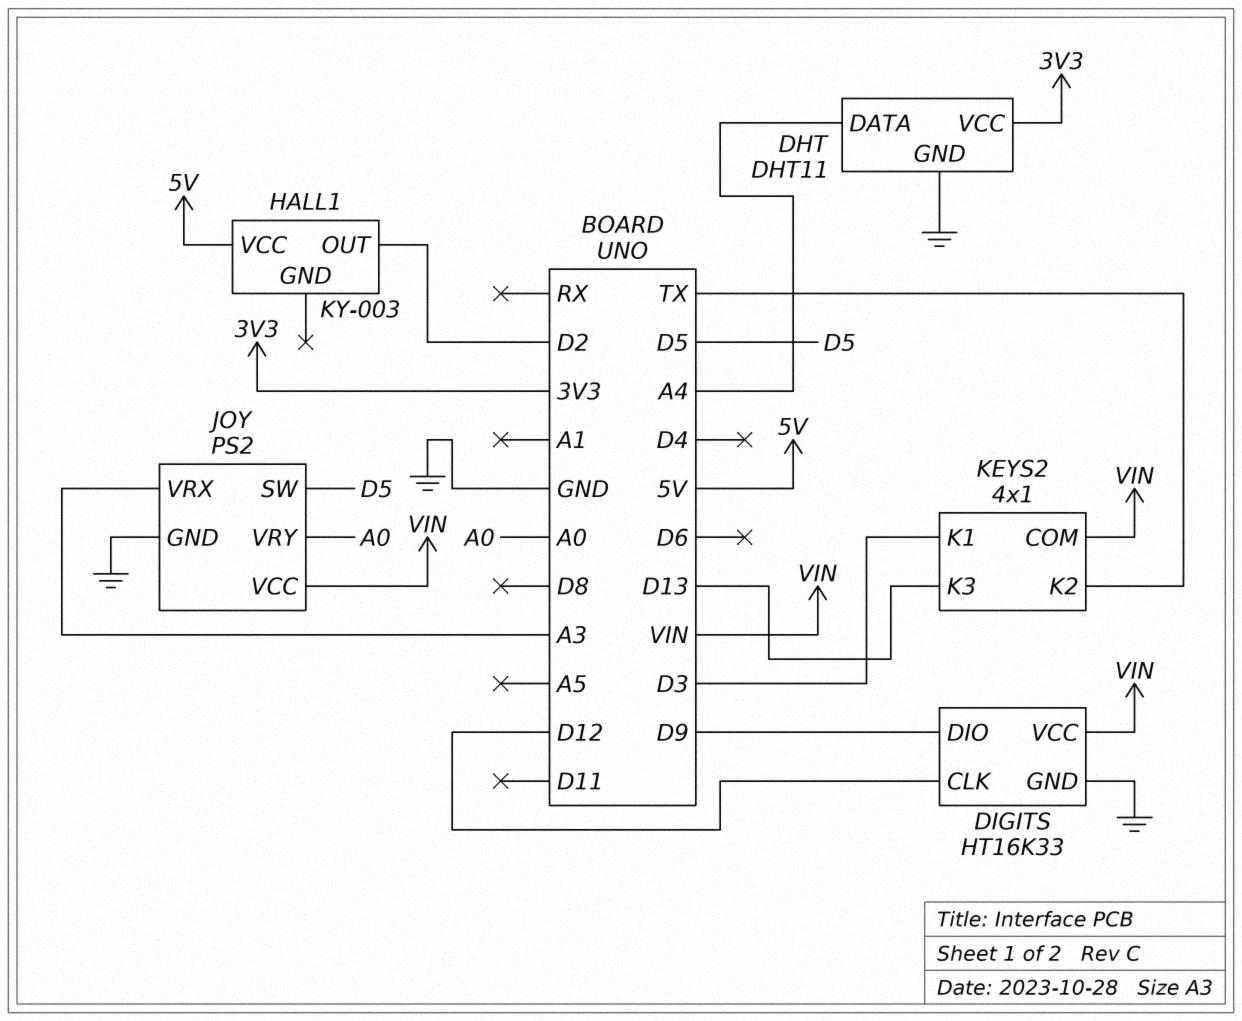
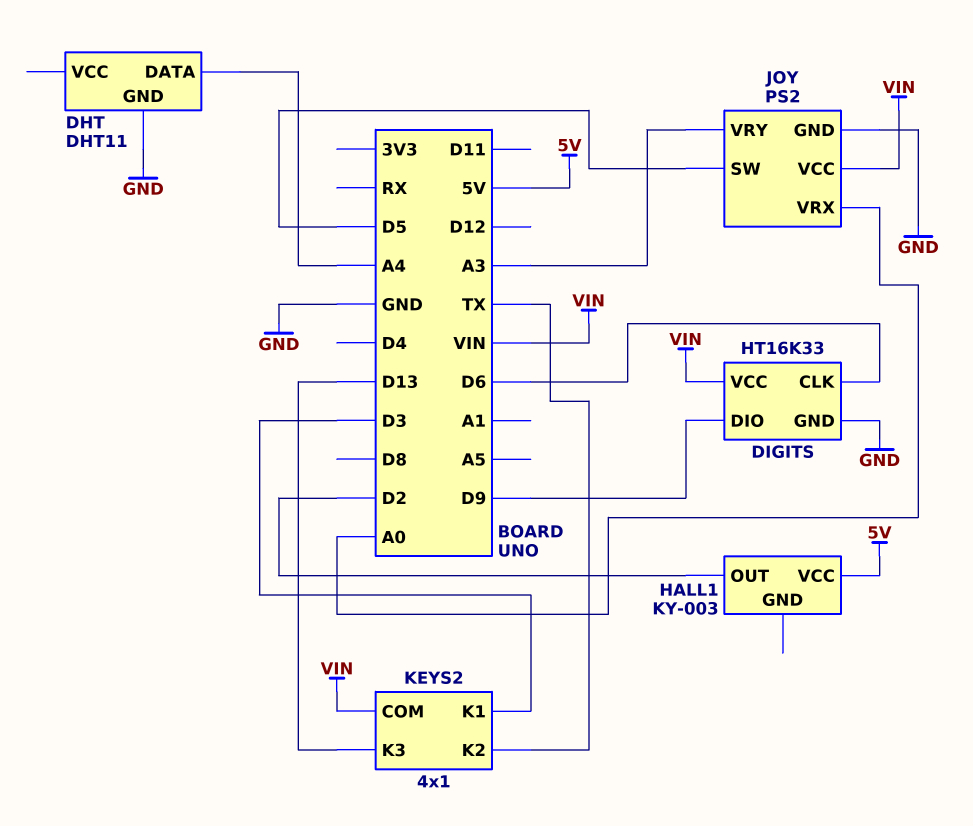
DHT pin VCC: 3V3 -> none
DIGITS pin CLK: D12 -> D6
JOY pin VRX: A3 -> A0
JOY pin VRY: A0 -> A3

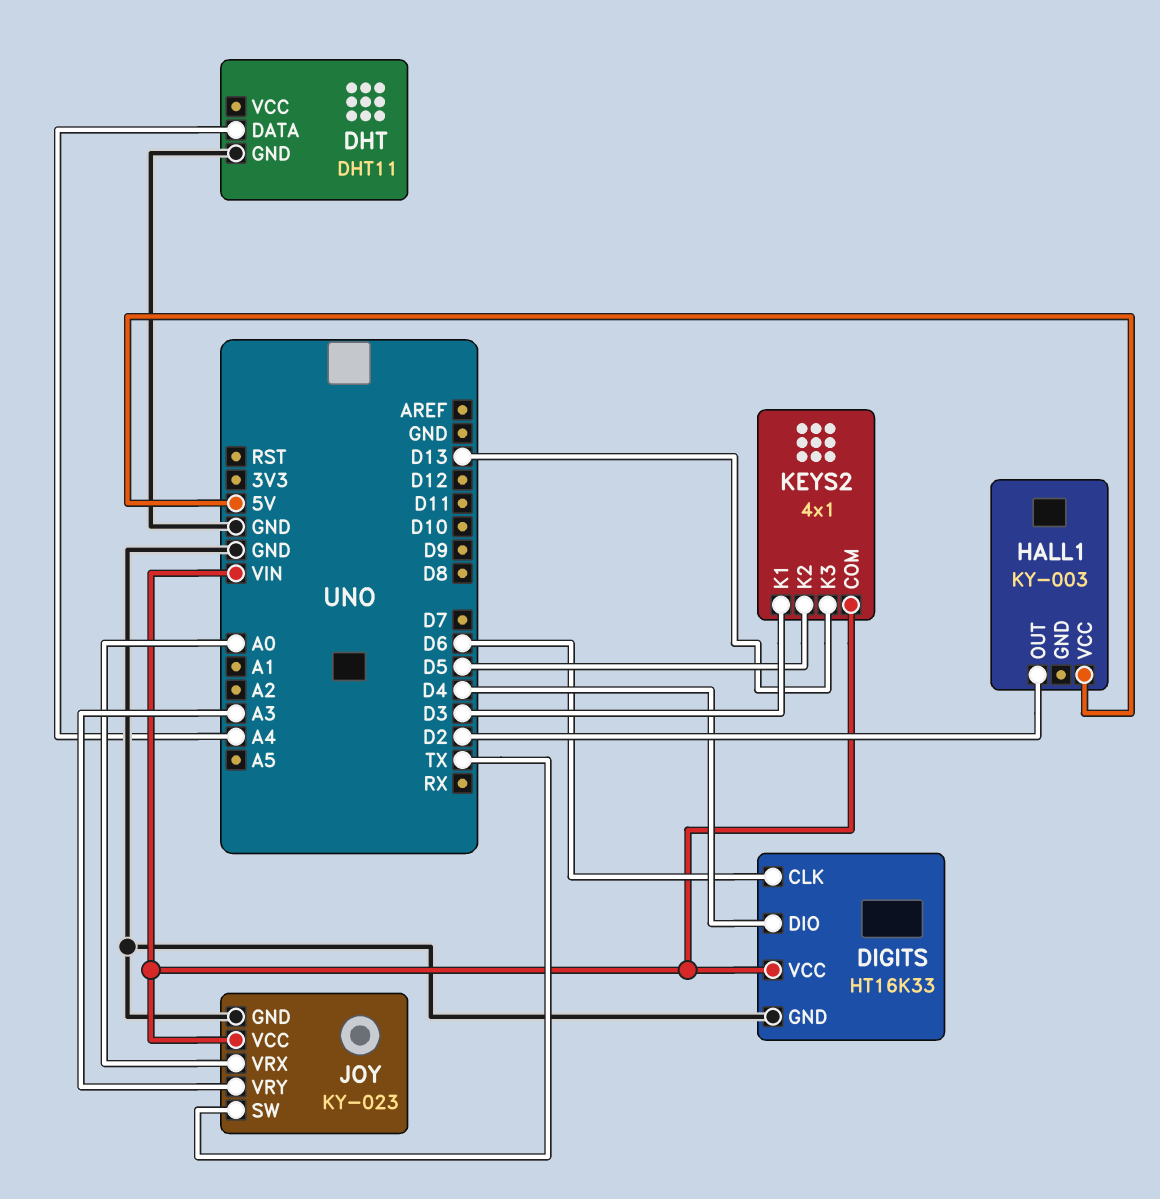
DIGITS pin DIO: D9 -> D4
JOY: PS2 -> KY-023
JOY pin SW: D5 -> TX
KEYS2 pin K2: TX -> D5

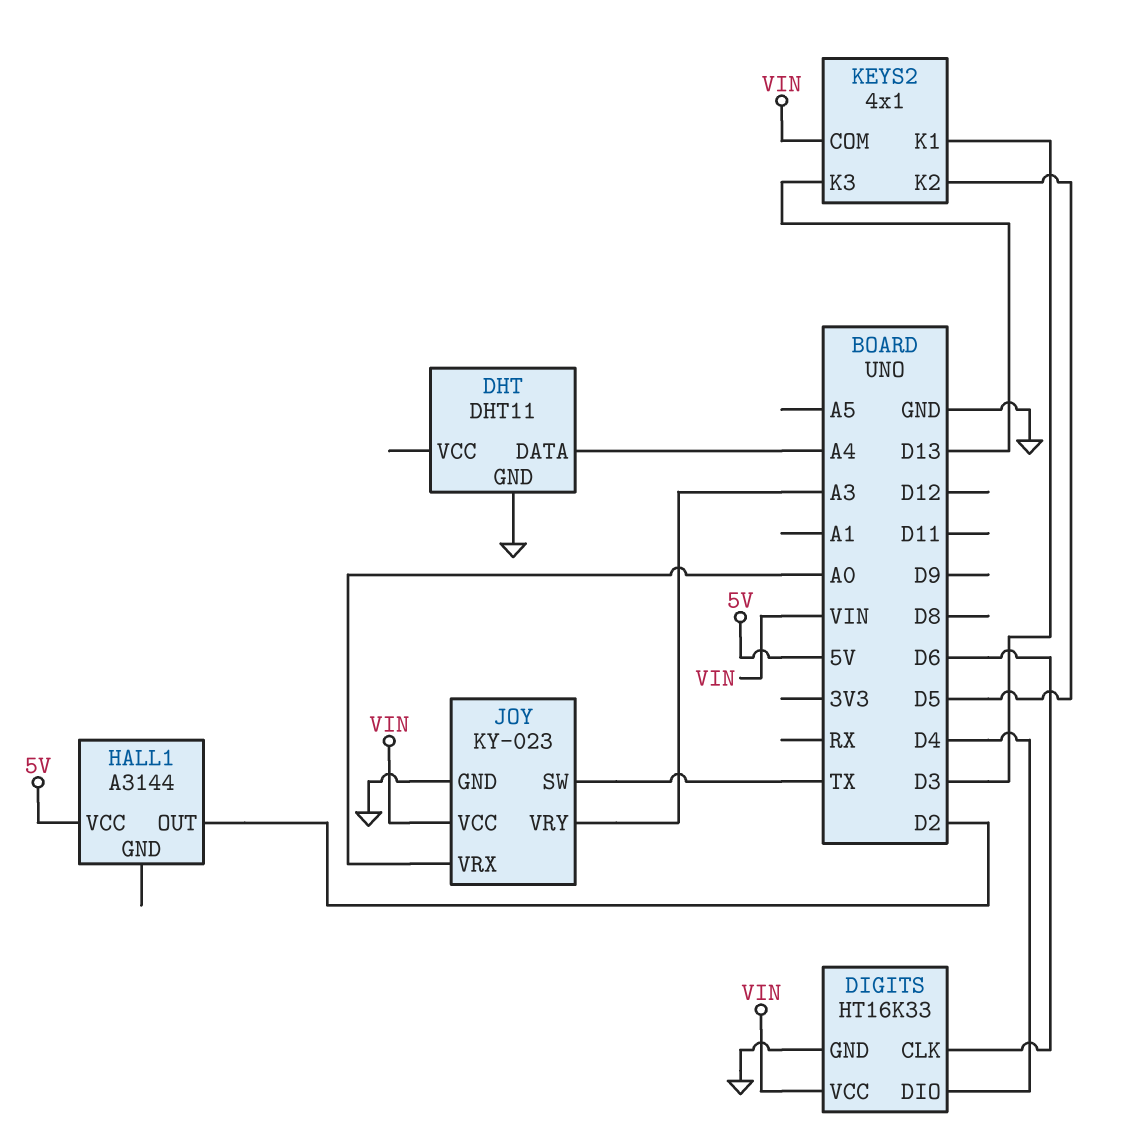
HALL1: KY-003 -> A3144

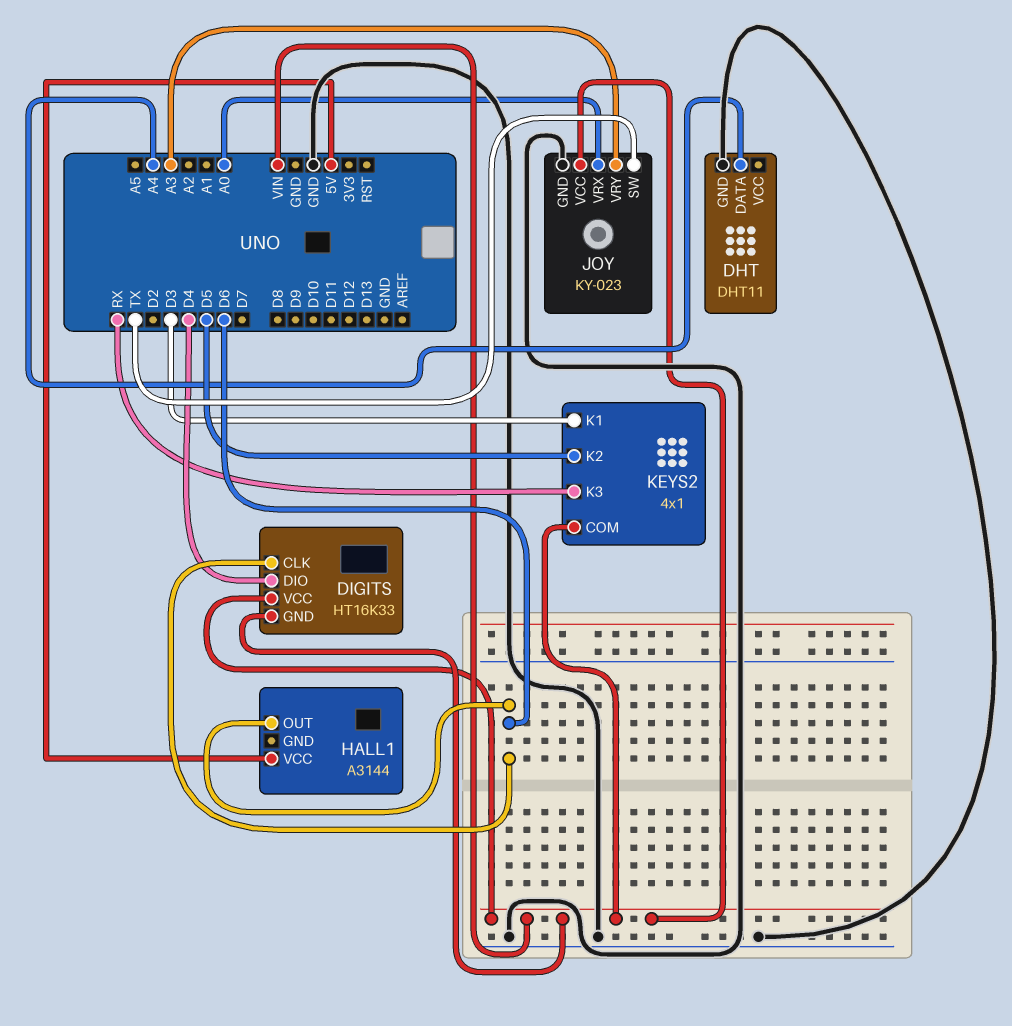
DIGITS pin GND: GND -> VIN
HALL1 pin OUT: D2 -> D6
KEYS2 pin K3: D13 -> RX

